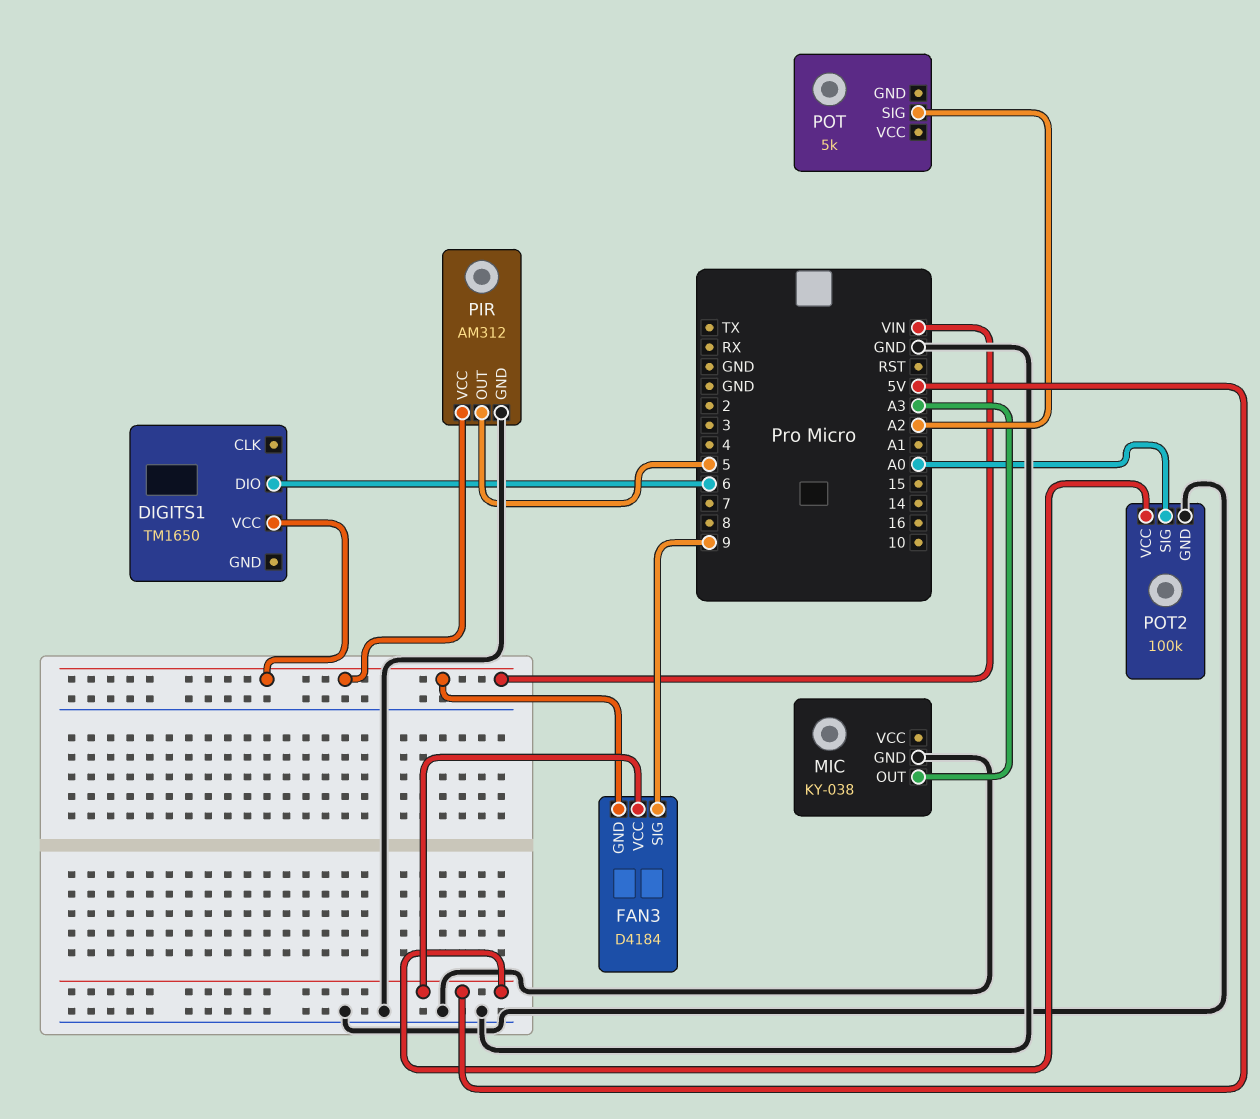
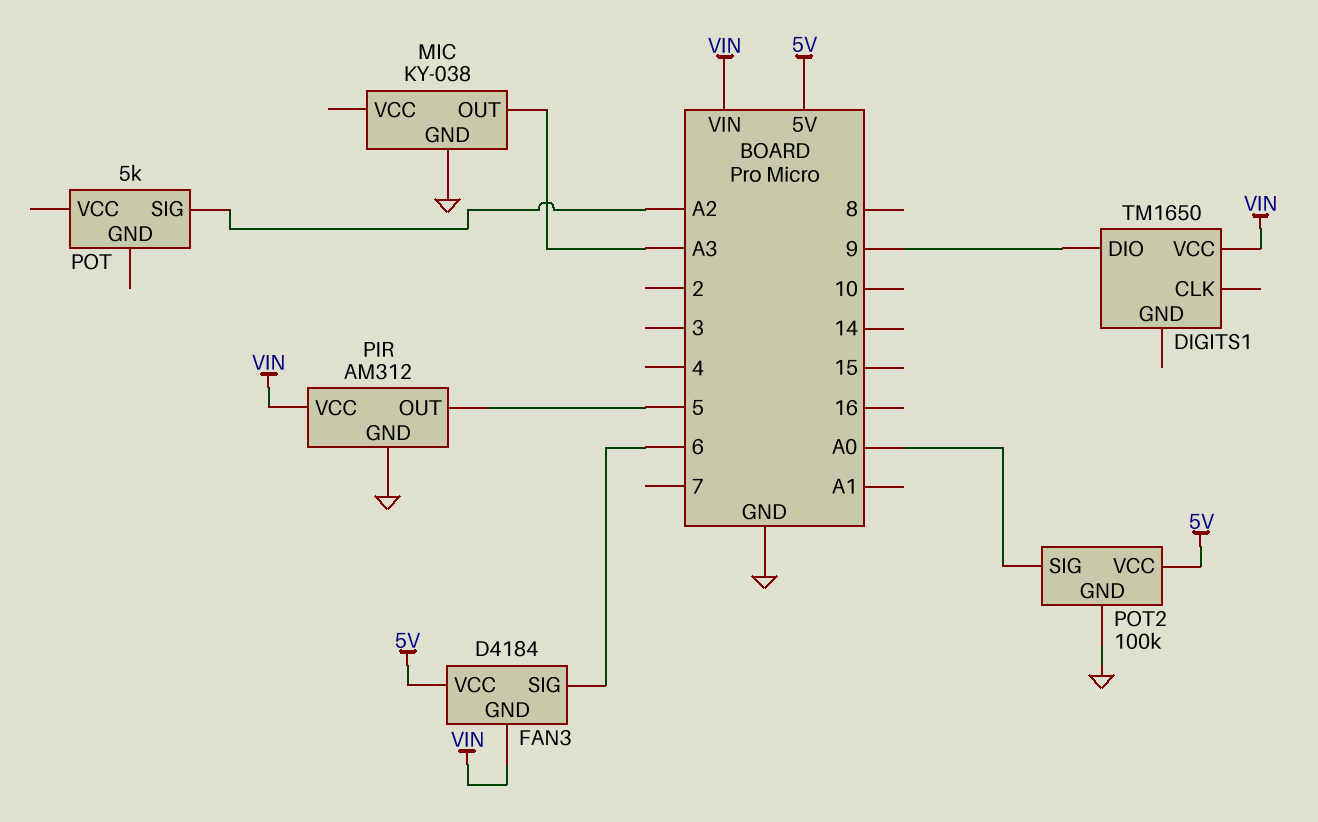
DIGITS1 pin DIO: 6 -> 9
FAN3 pin SIG: 9 -> 6

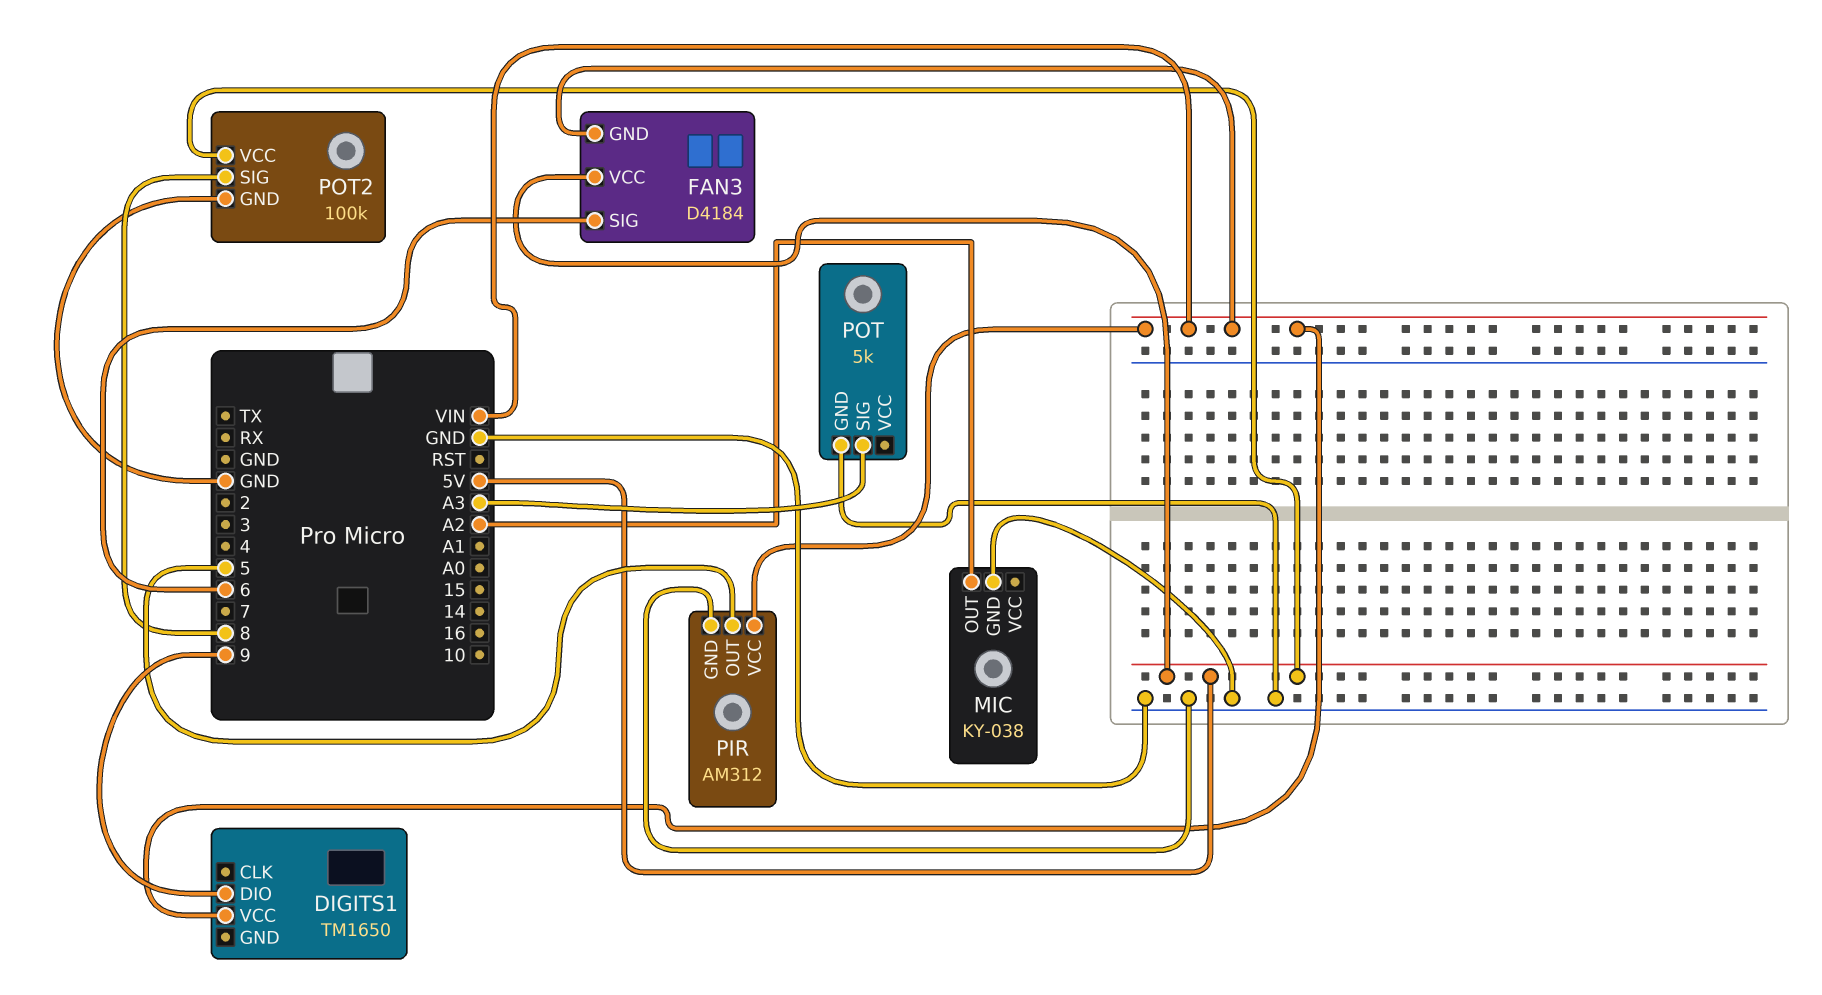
MIC pin OUT: A3 -> A2
POT pin GND: none -> GND
POT pin SIG: A2 -> A3
POT2 pin SIG: A0 -> 8

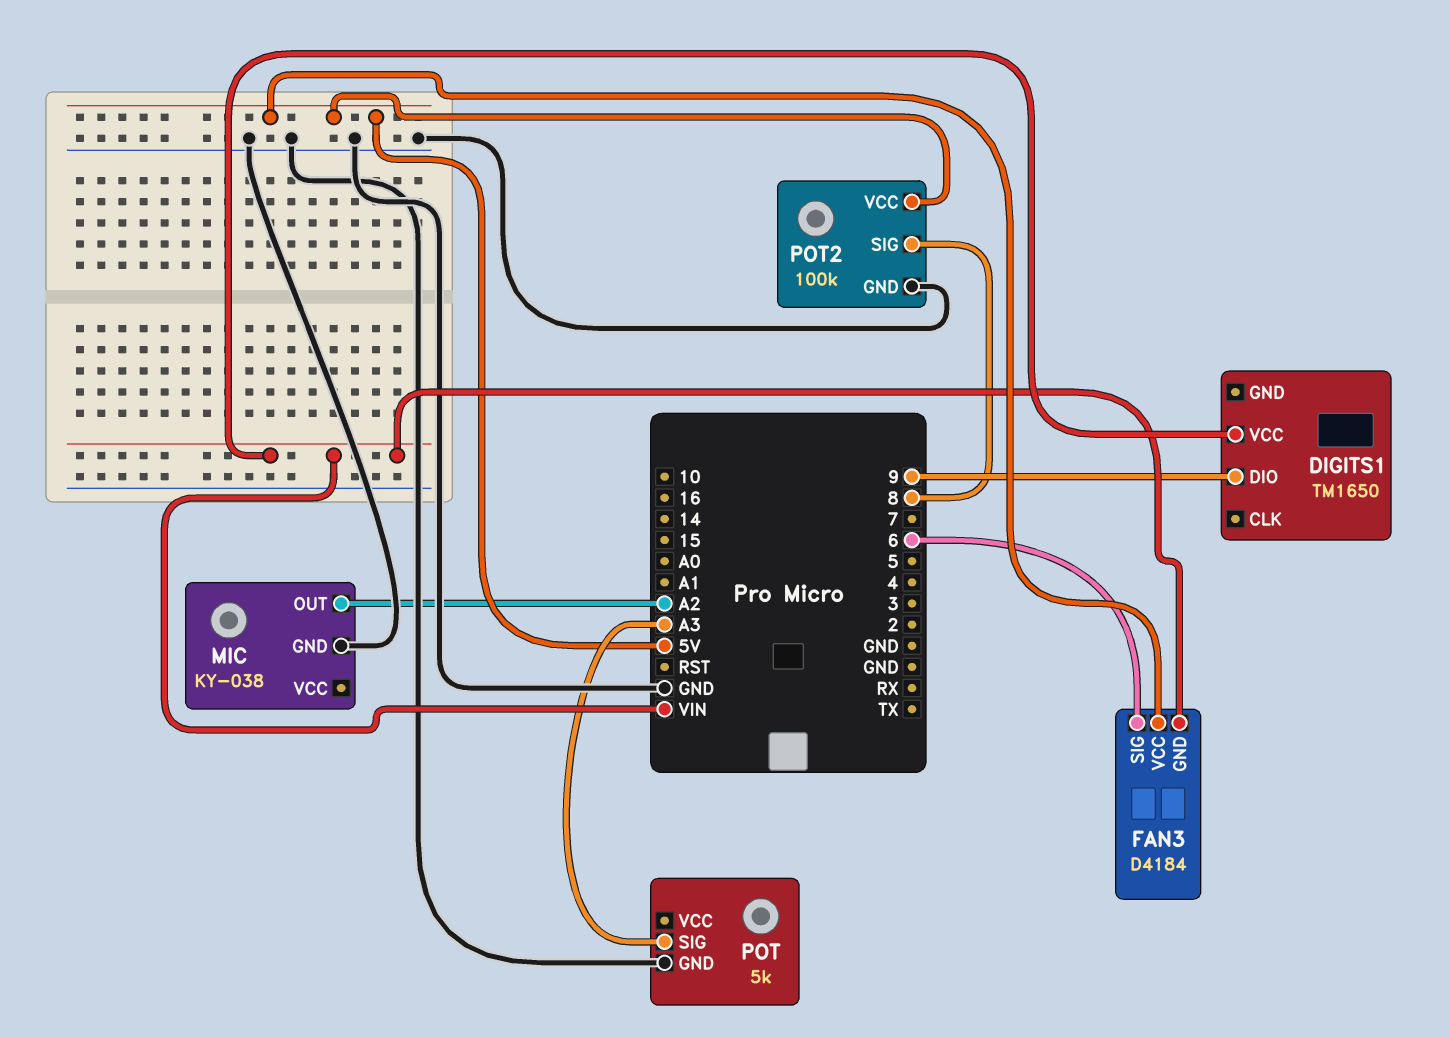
PIR: AM312 -> none
PIR pin GND: GND -> none
PIR pin OUT: 5 -> none
PIR pin VCC: VIN -> none

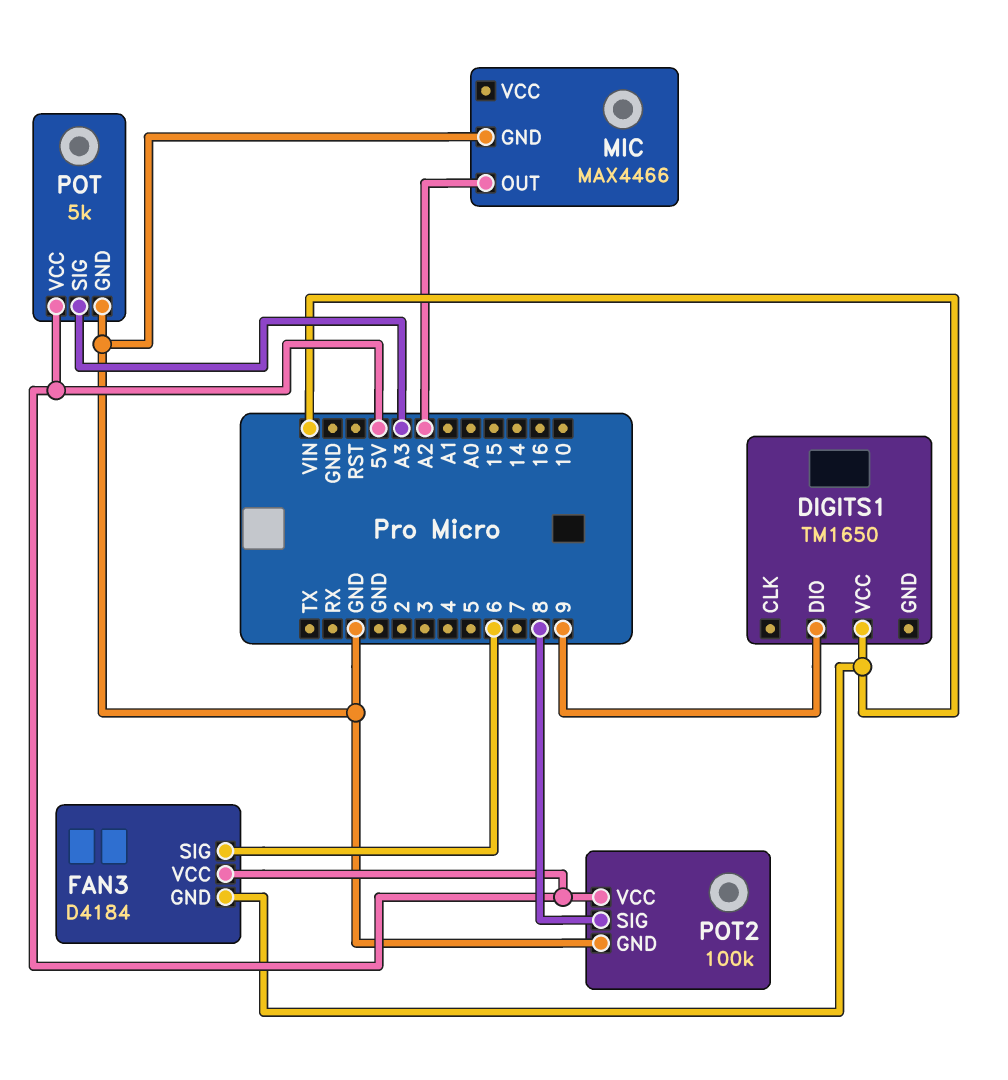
MIC: KY-038 -> MAX4466
POT pin VCC: none -> 5V

